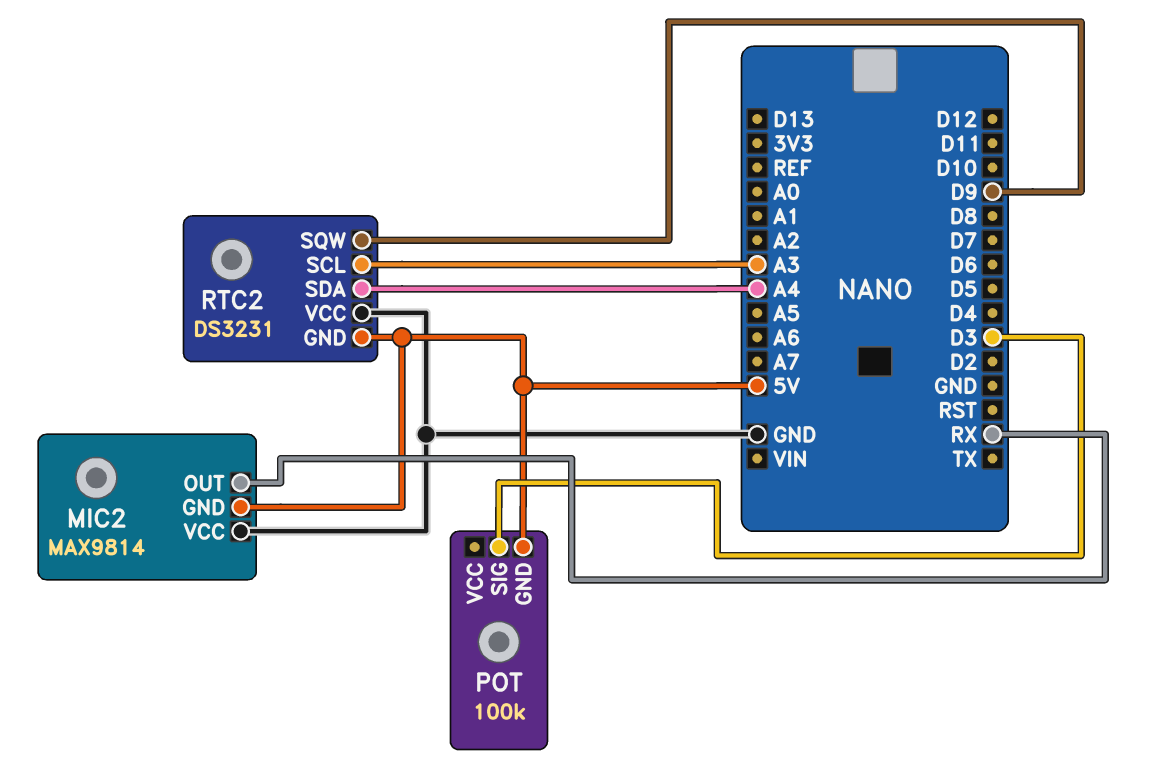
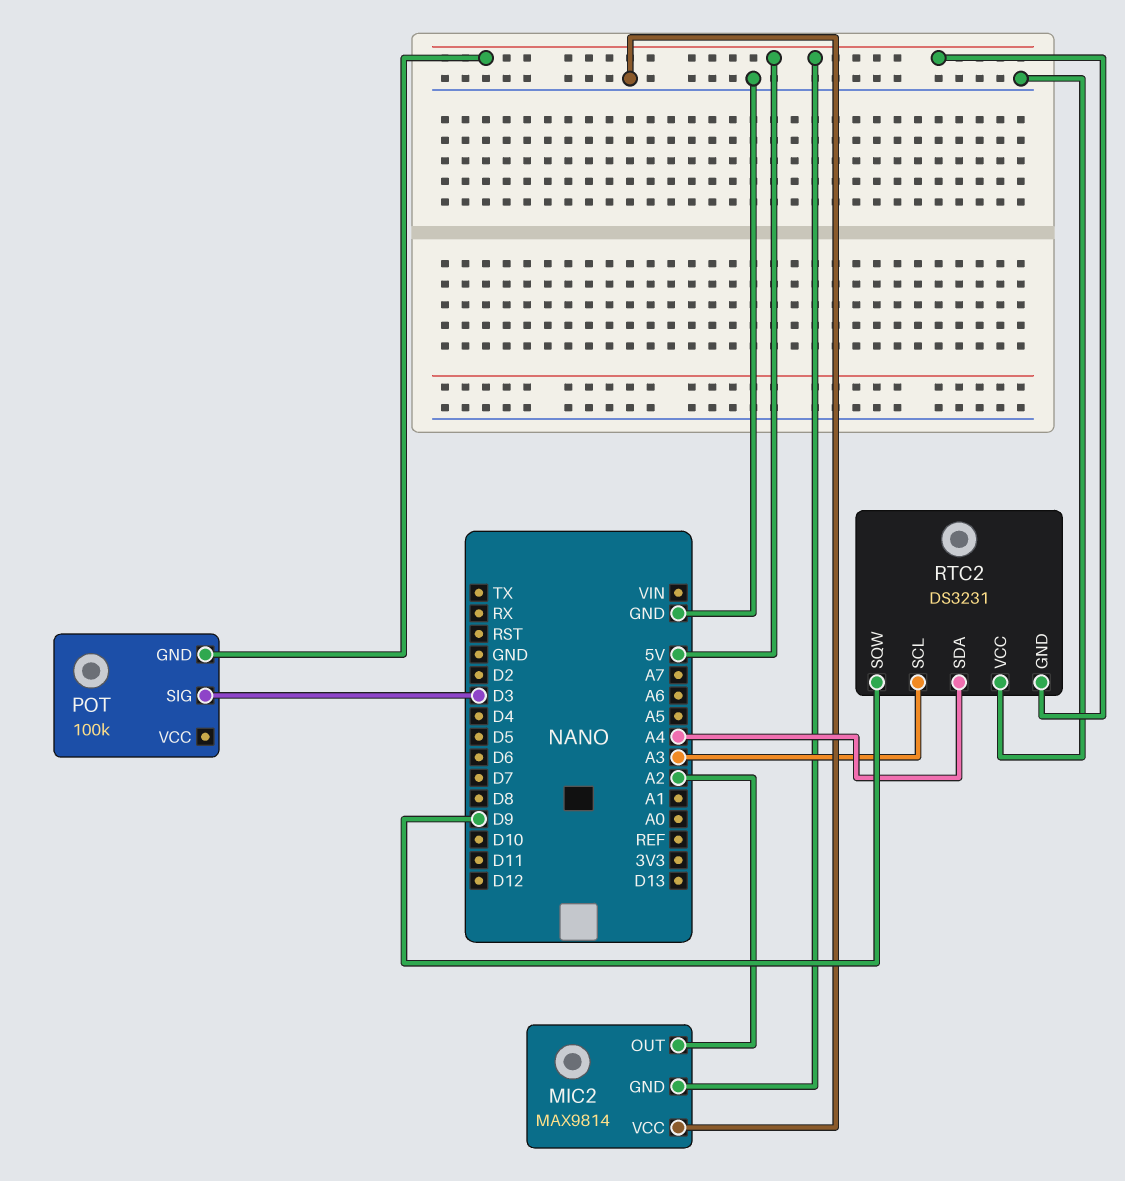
MIC2 pin OUT: RX -> A2

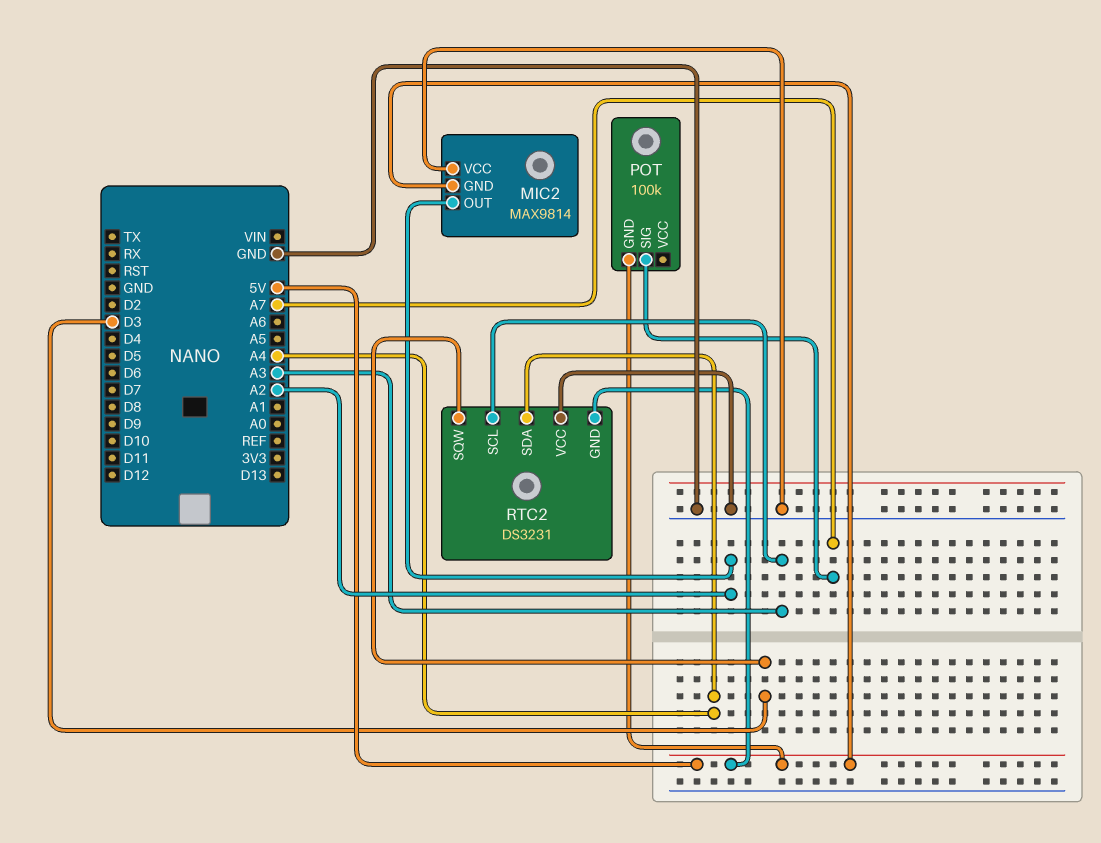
POT pin SIG: D3 -> A7
RTC2 pin SQW: D9 -> D3

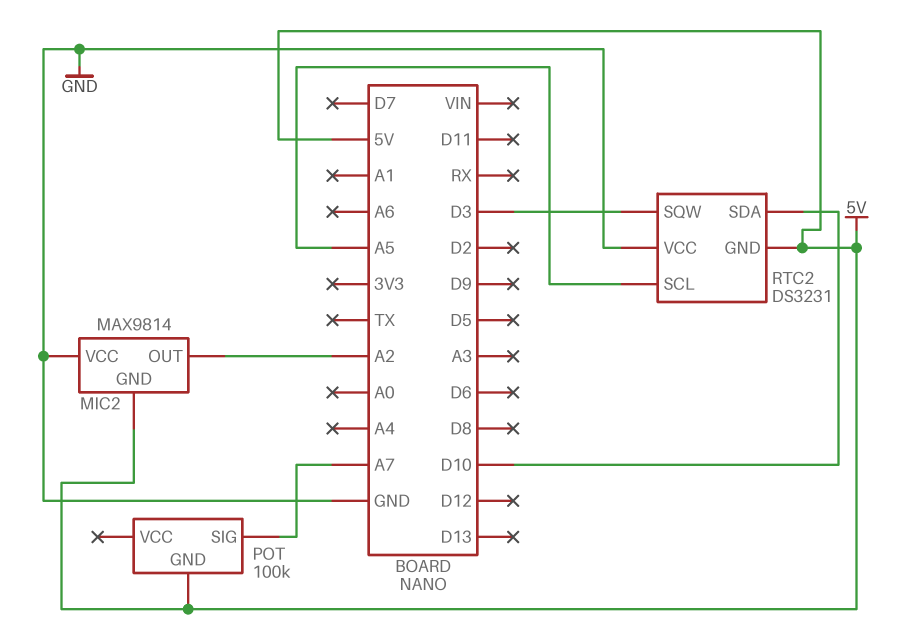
RTC2 pin SCL: A3 -> A5
RTC2 pin SDA: A4 -> D10

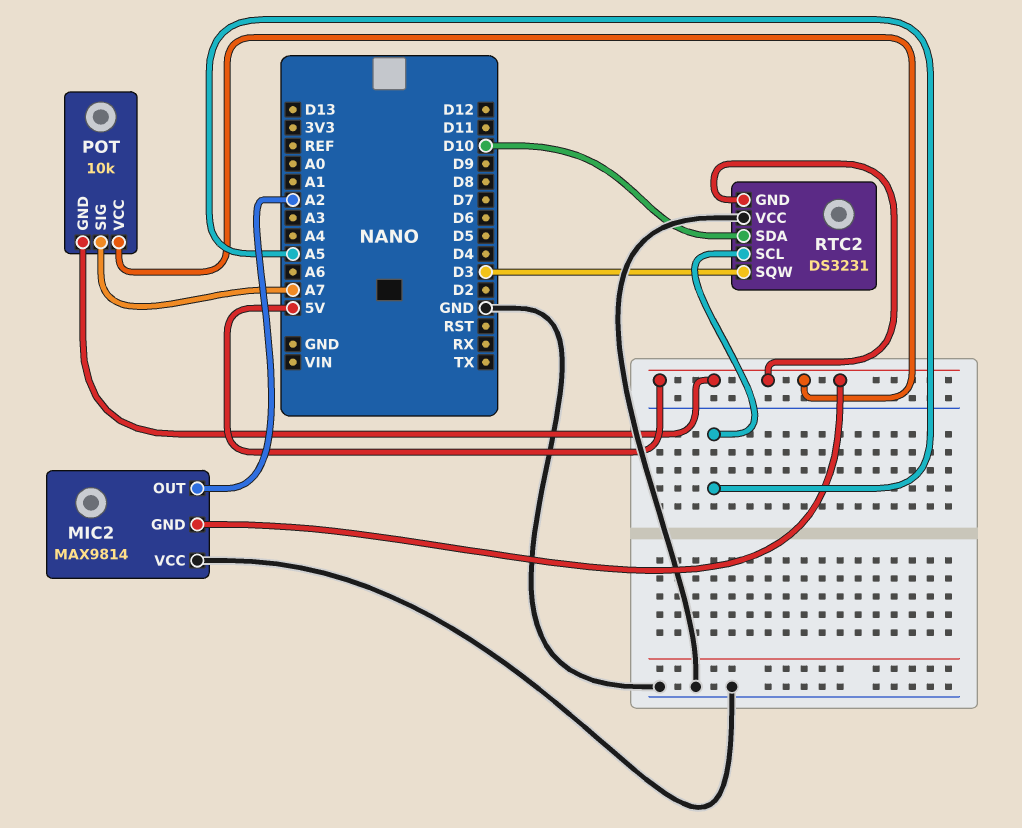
POT: 100k -> 10k
POT pin VCC: none -> 5V

